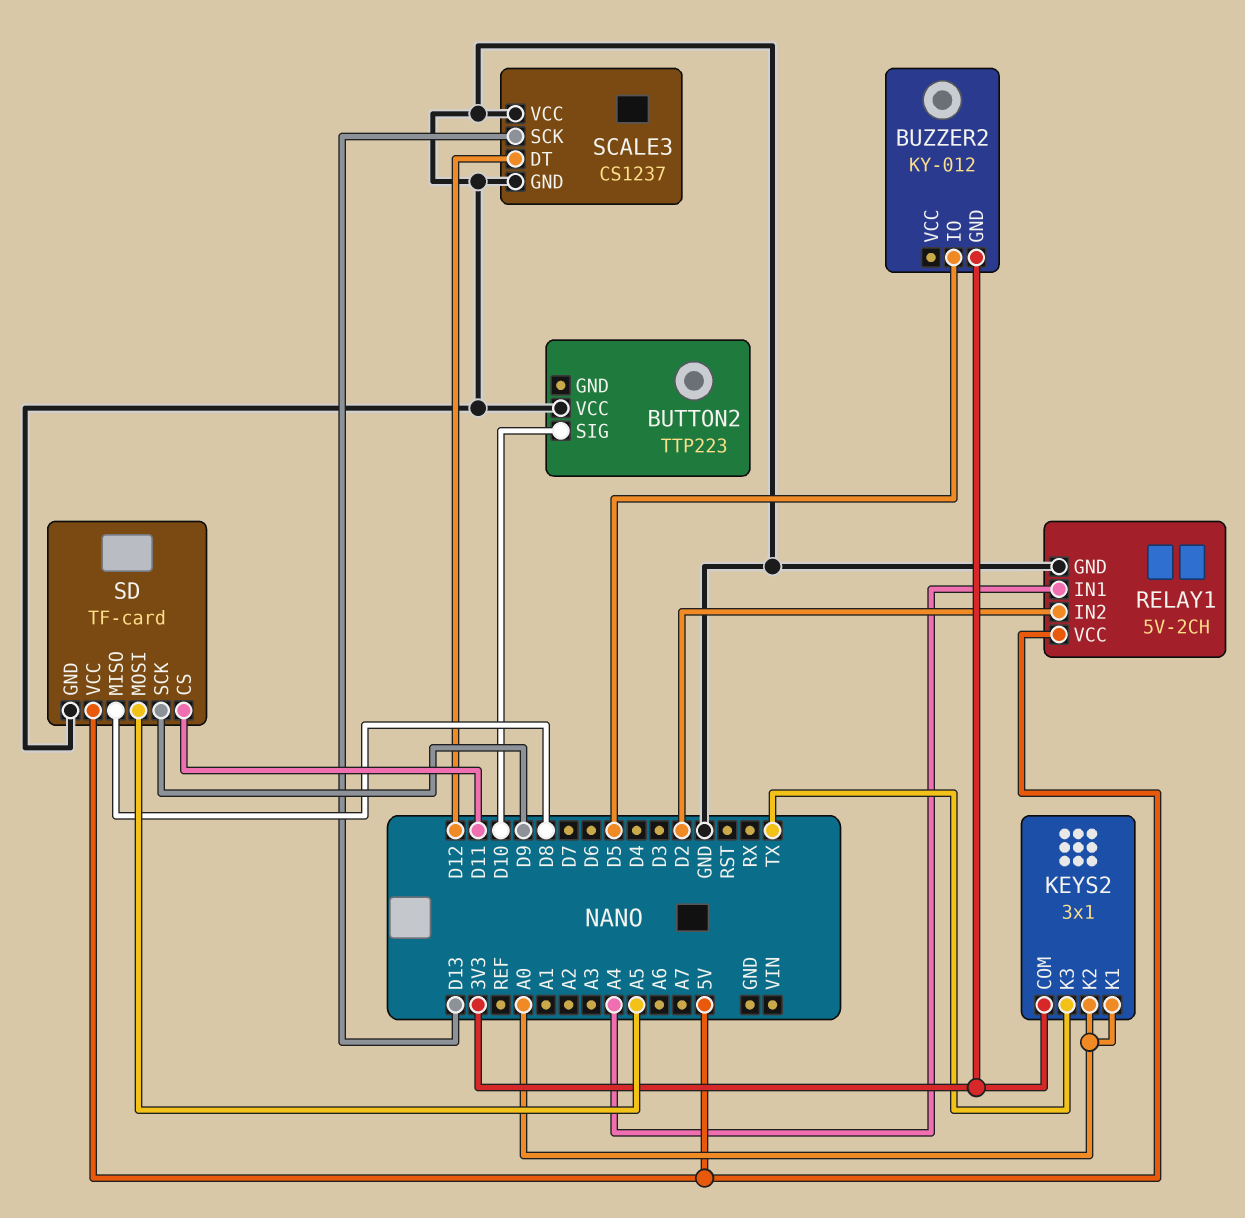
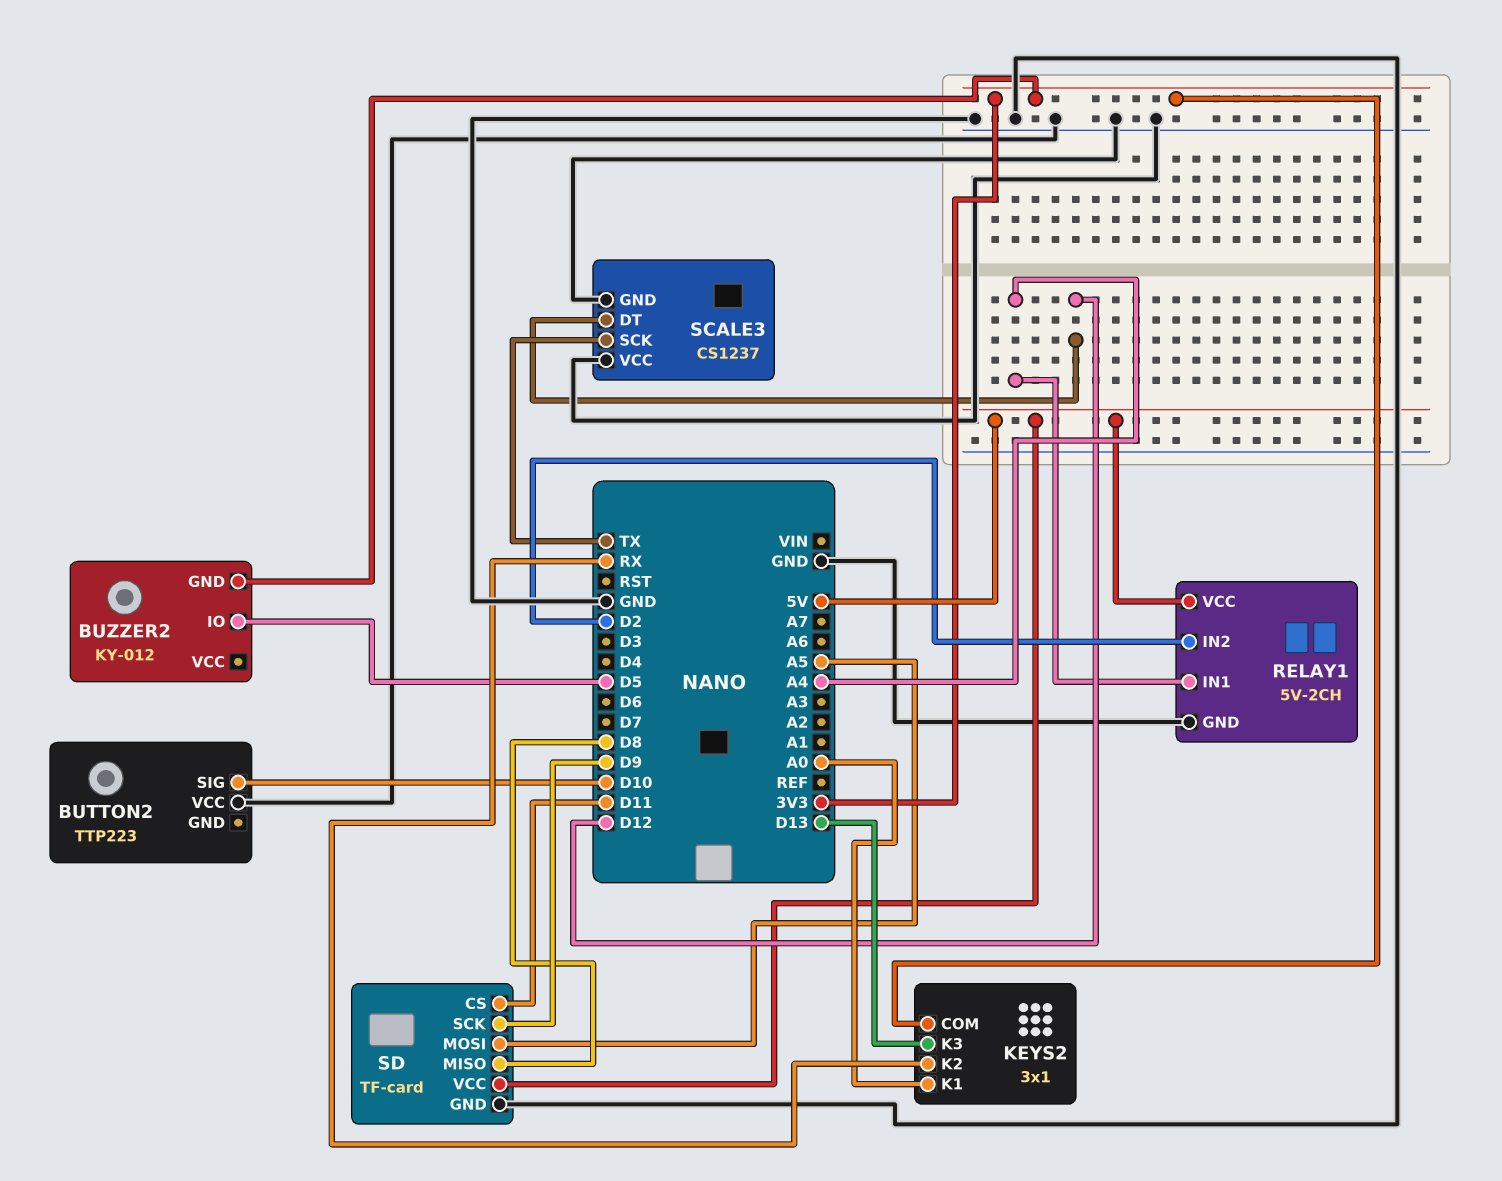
KEYS2 pin K2: A0 -> RX
KEYS2 pin K3: TX -> D13
SCALE3 pin SCK: D13 -> TX

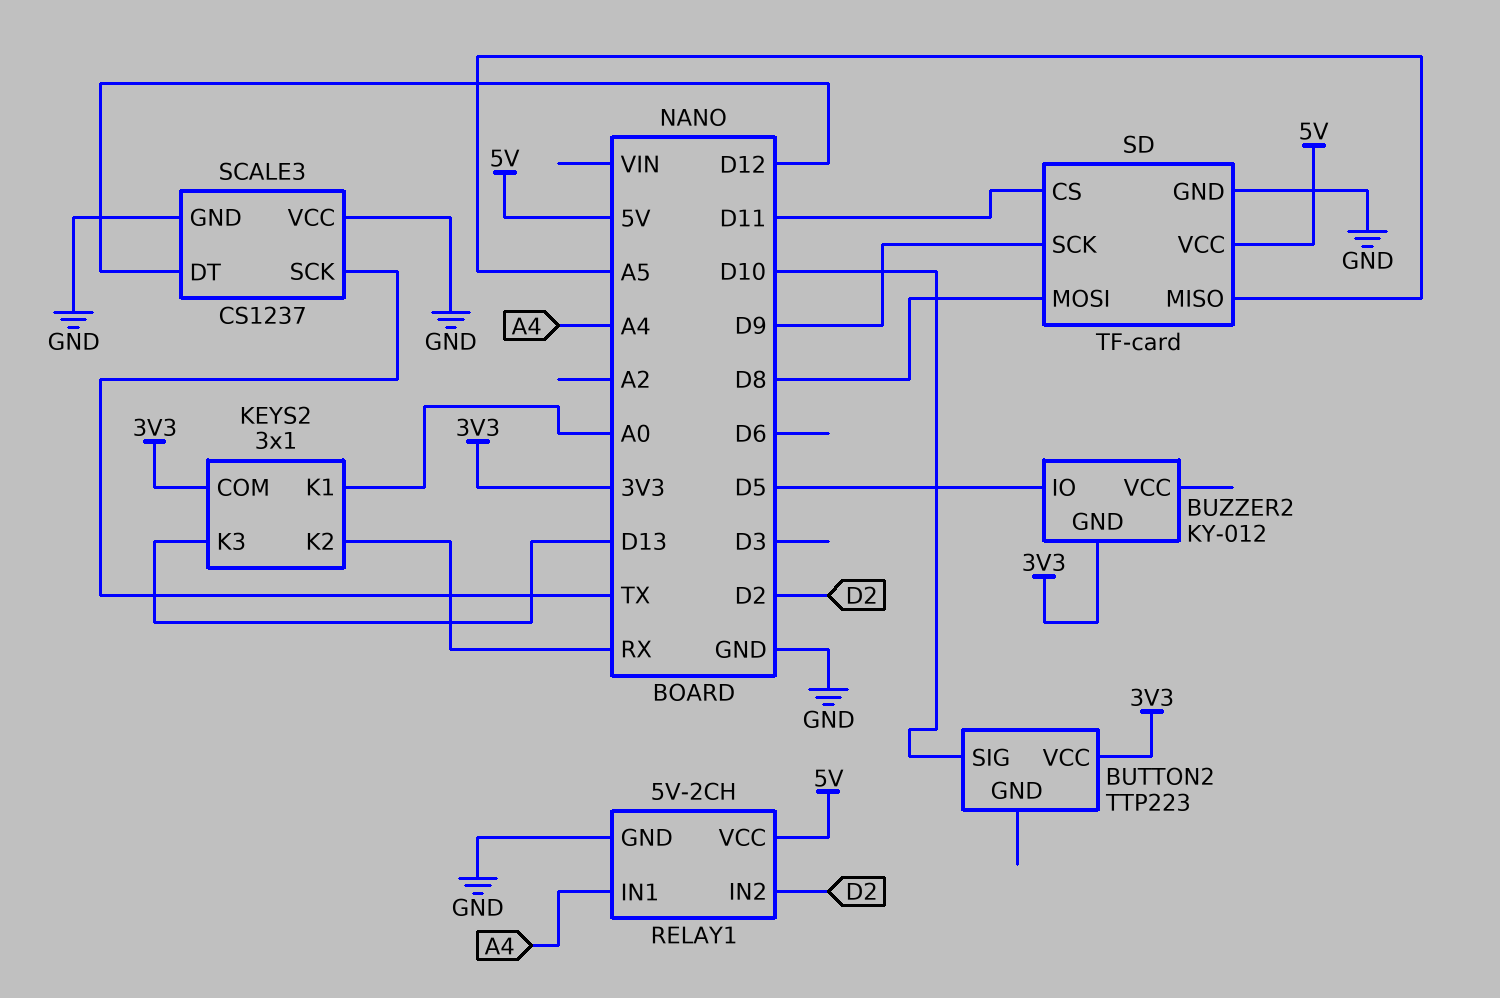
BUTTON2 pin VCC: GND -> 3V3
SD pin MISO: D8 -> A5
SD pin MOSI: A5 -> D8

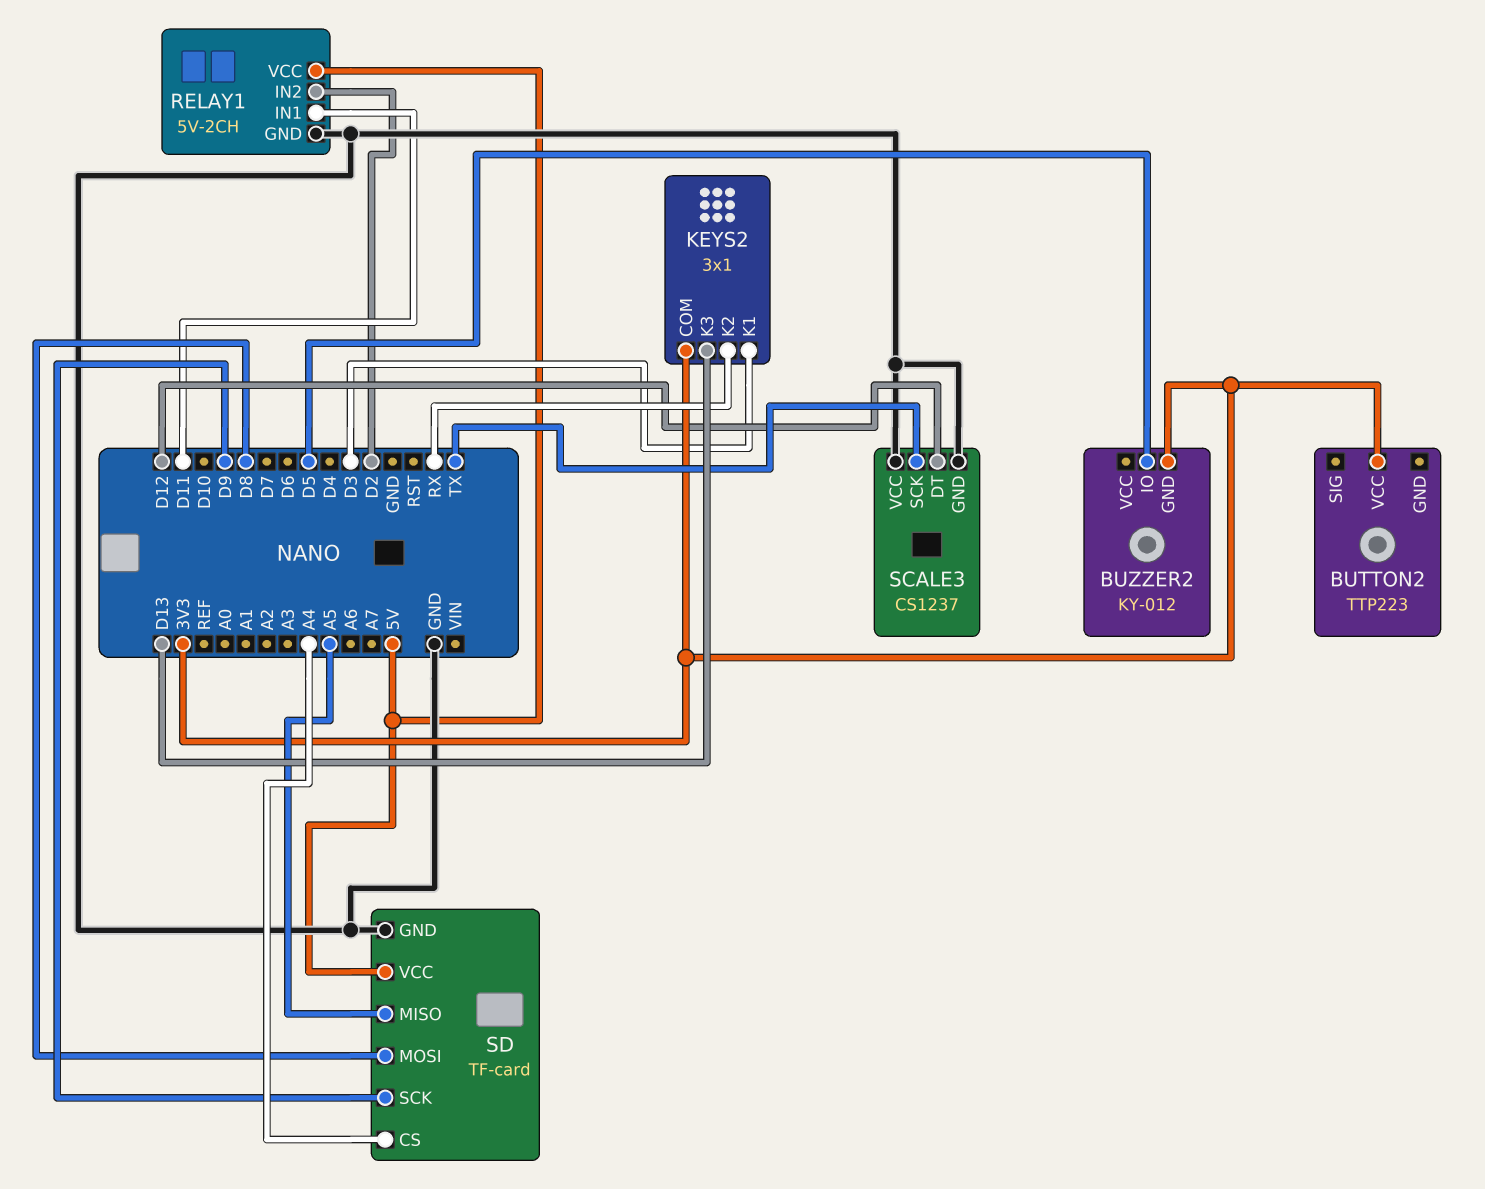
BUTTON2 pin SIG: D10 -> none
KEYS2 pin K1: A0 -> D3
RELAY1 pin IN1: A4 -> D11
SD pin CS: D11 -> A4

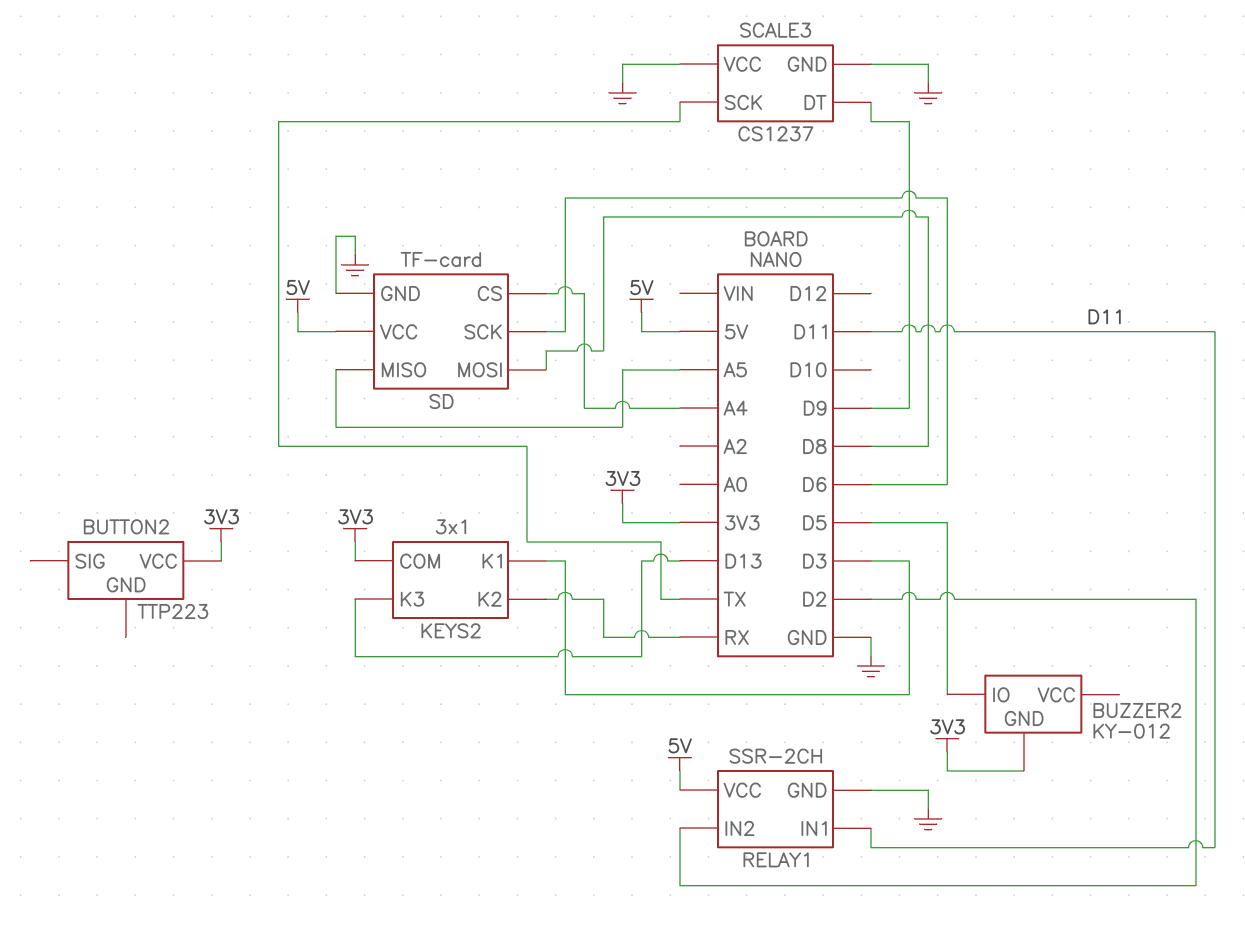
RELAY1: 5V-2CH -> SSR-2CH
SCALE3 pin DT: D12 -> D9
SD pin SCK: D9 -> D6

